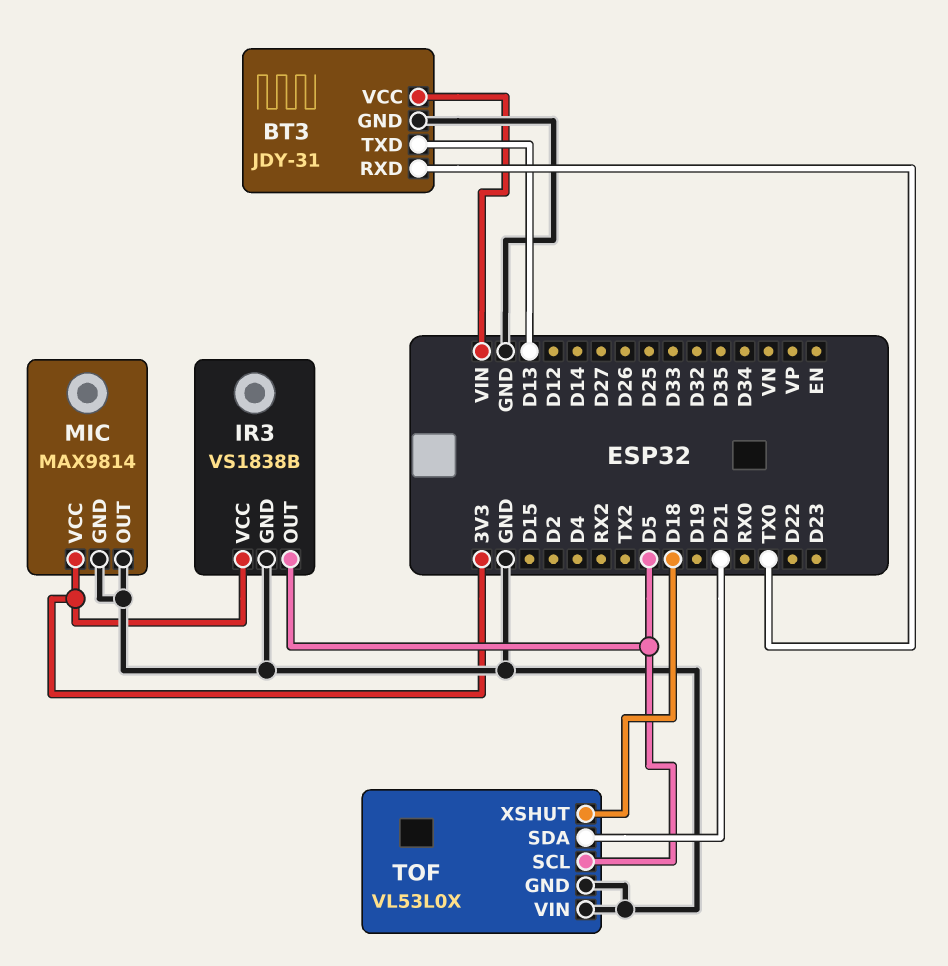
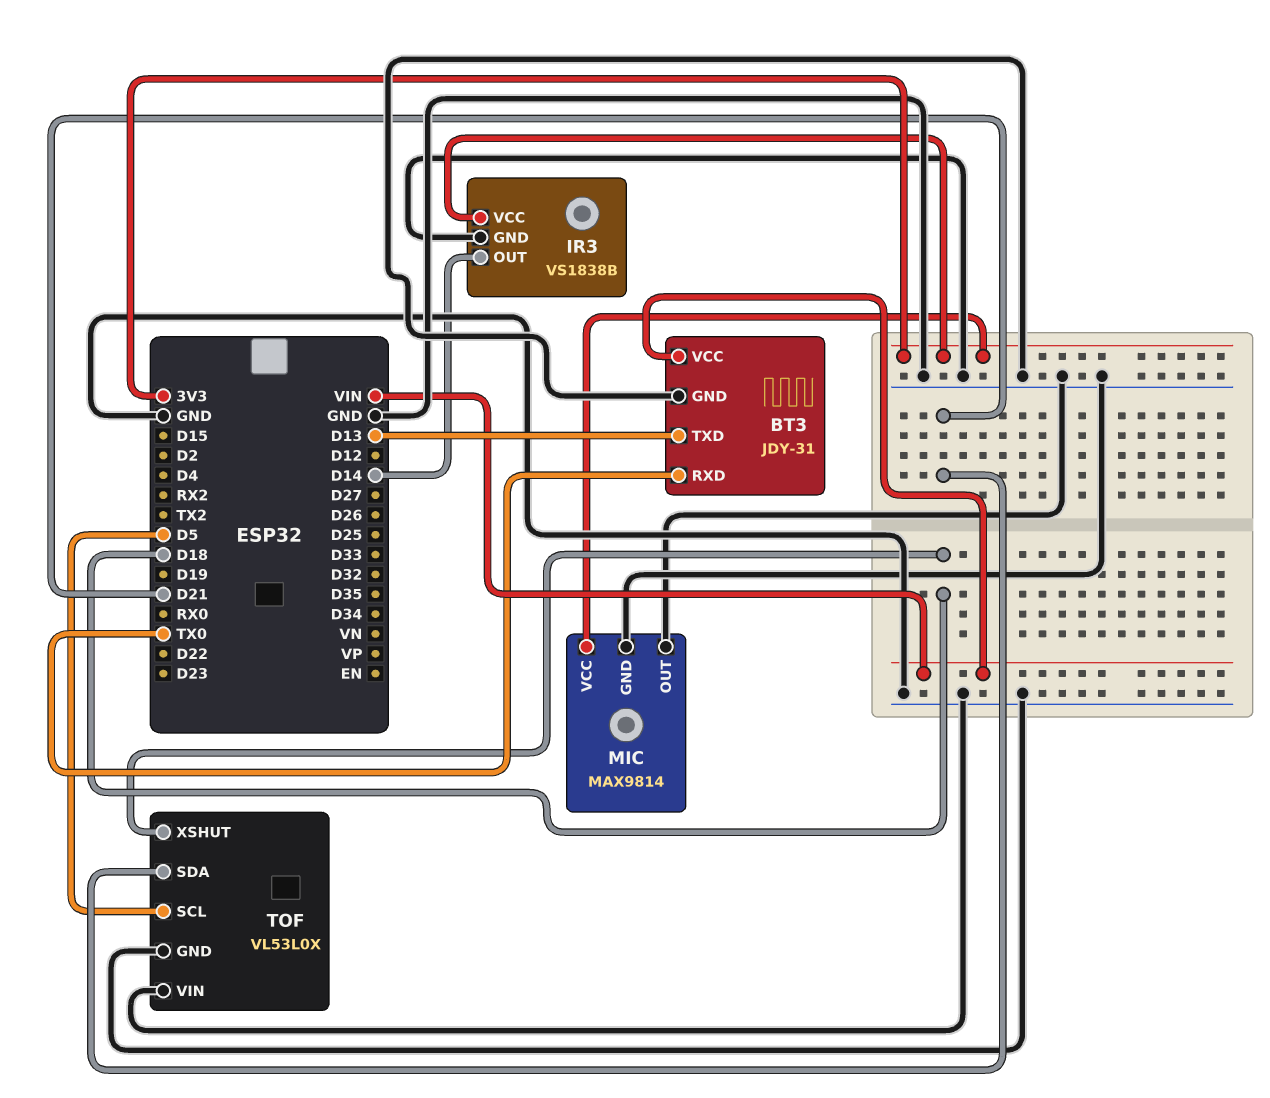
IR3 pin OUT: D5 -> D14

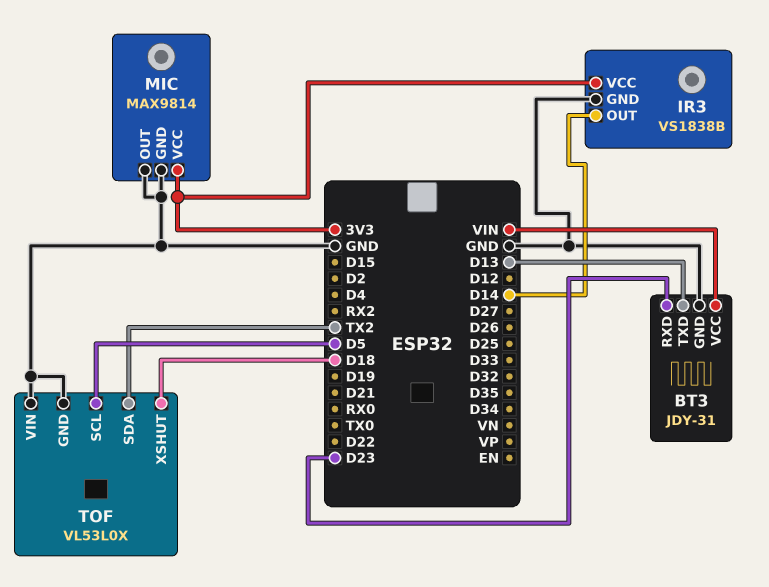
BT3 pin RXD: TX0 -> D23
TOF pin SDA: D21 -> TX2

